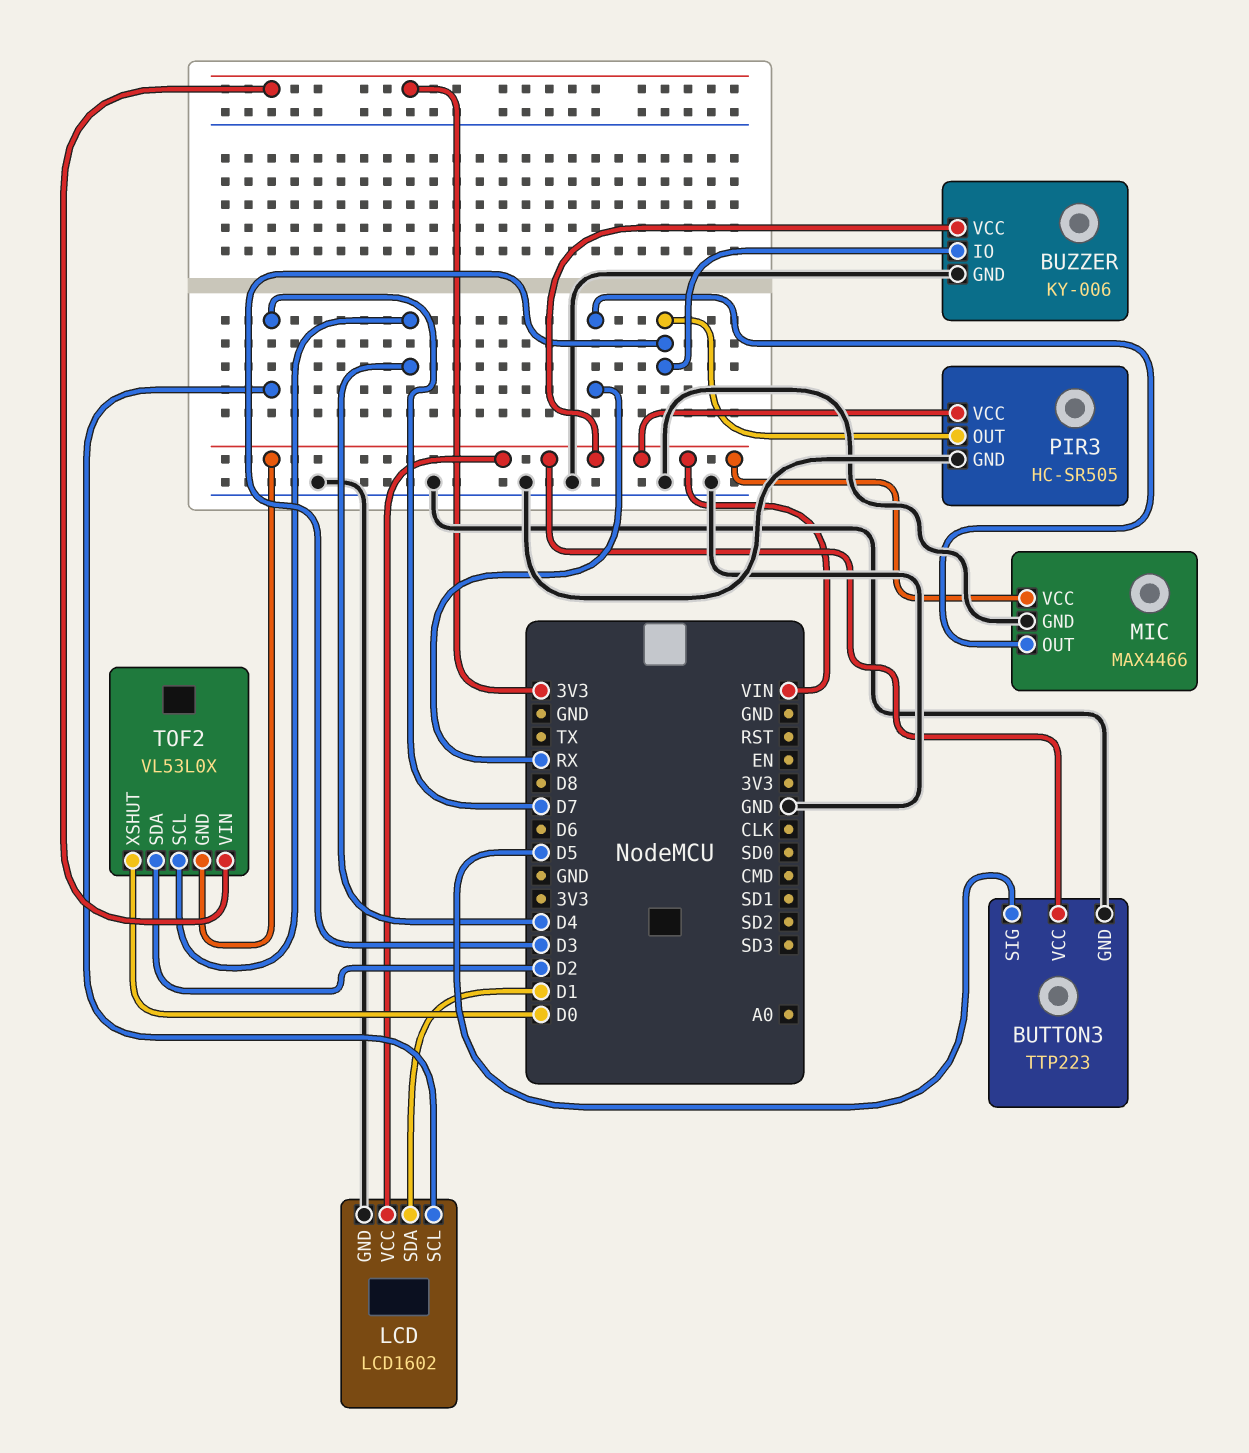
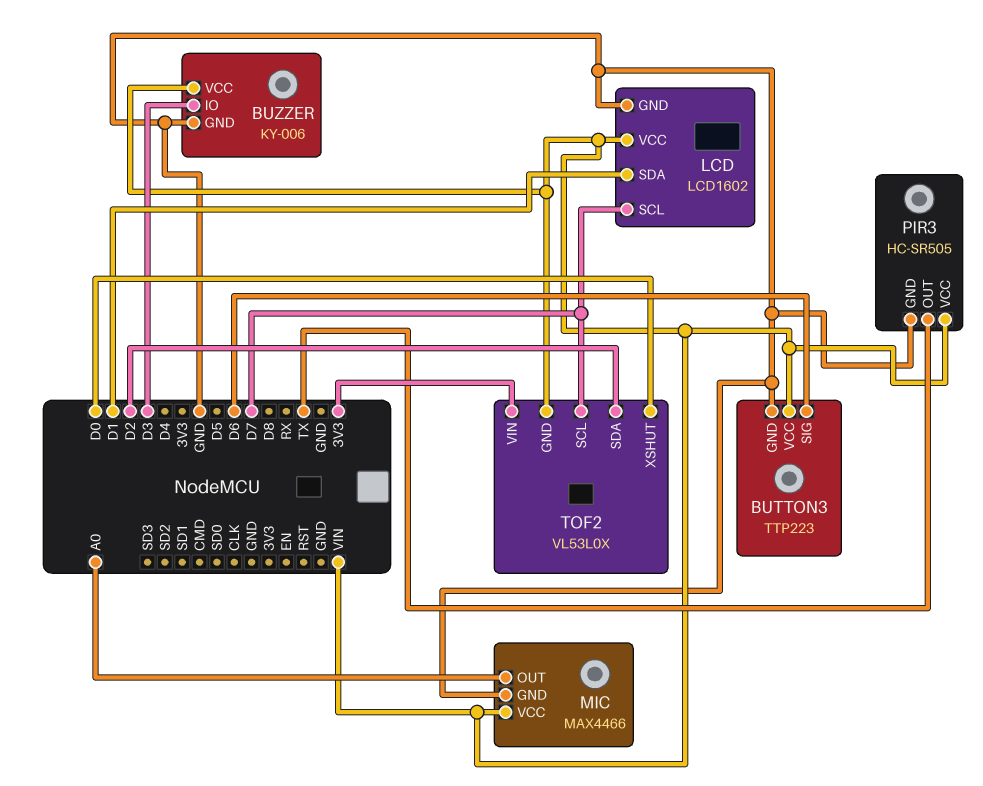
BUTTON3 pin SIG: D5 -> D6
MIC pin OUT: RX -> A0
PIR3 pin OUT: D3 -> TX
TOF2 pin SCL: D4 -> D7

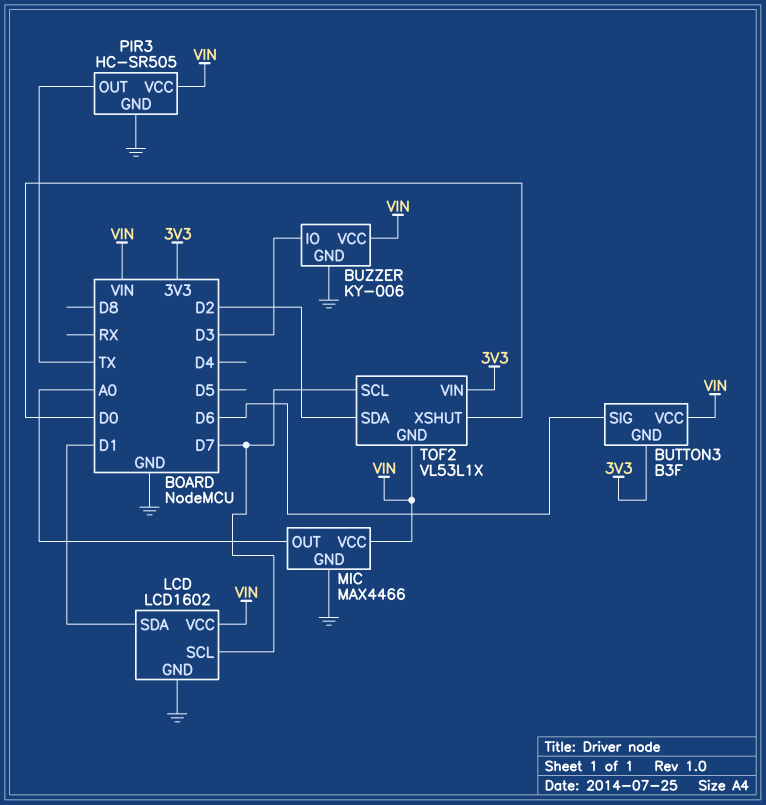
BUTTON3: TTP223 -> B3F
BUTTON3 pin GND: GND -> 3V3
TOF2: VL53L0X -> VL53L1X

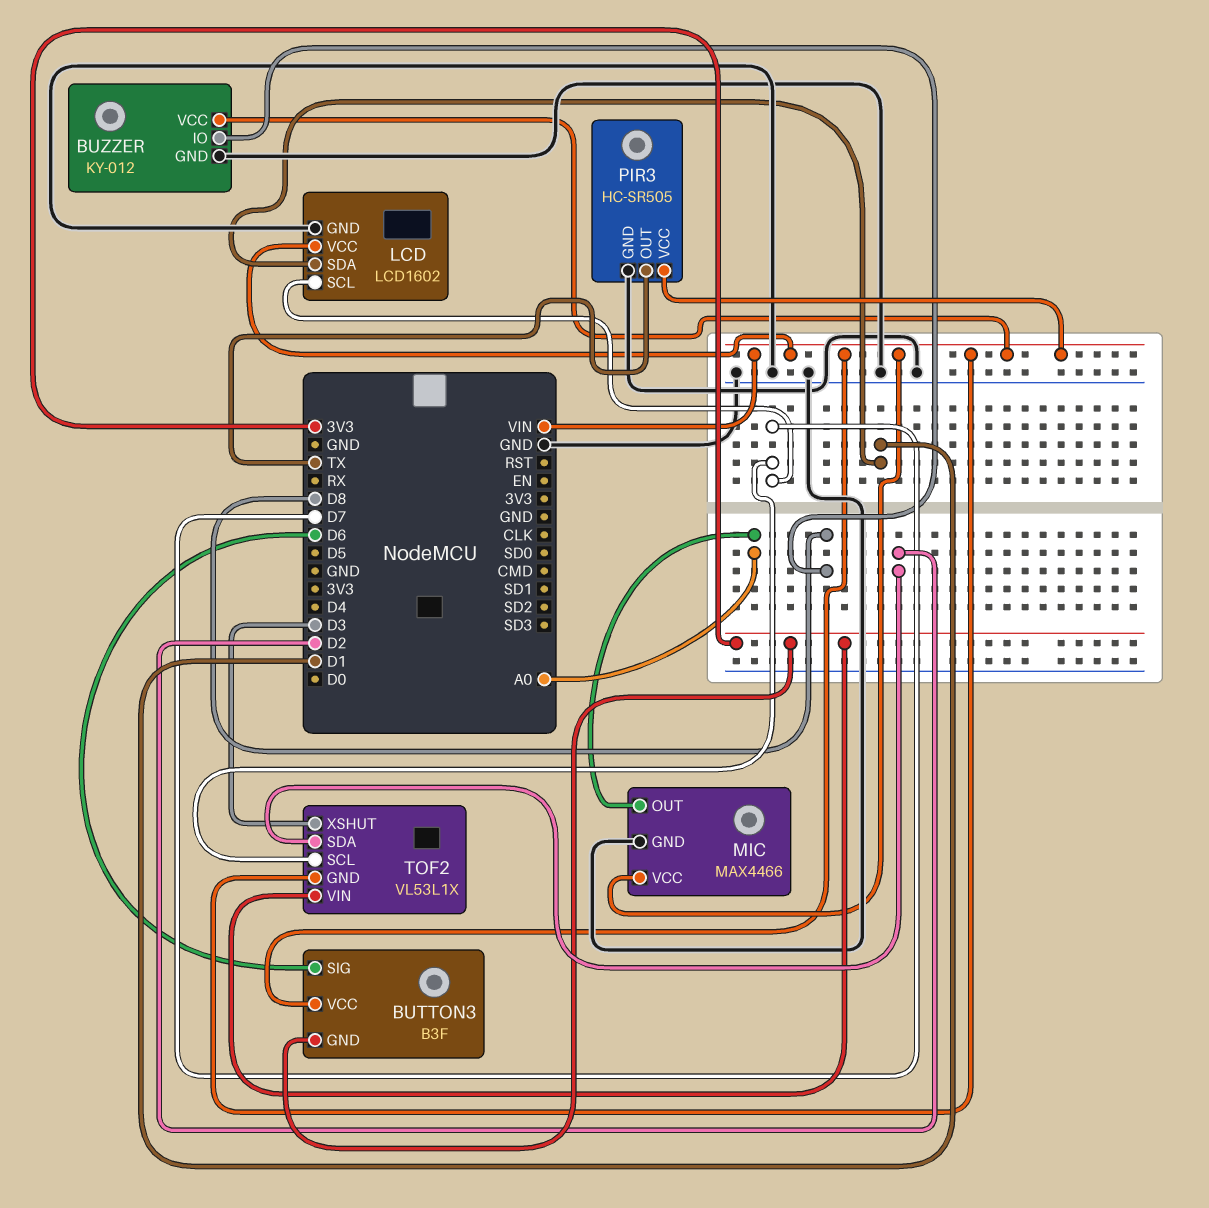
BUZZER: KY-006 -> KY-012
BUZZER pin IO: D3 -> D8
TOF2 pin XSHUT: D0 -> D3

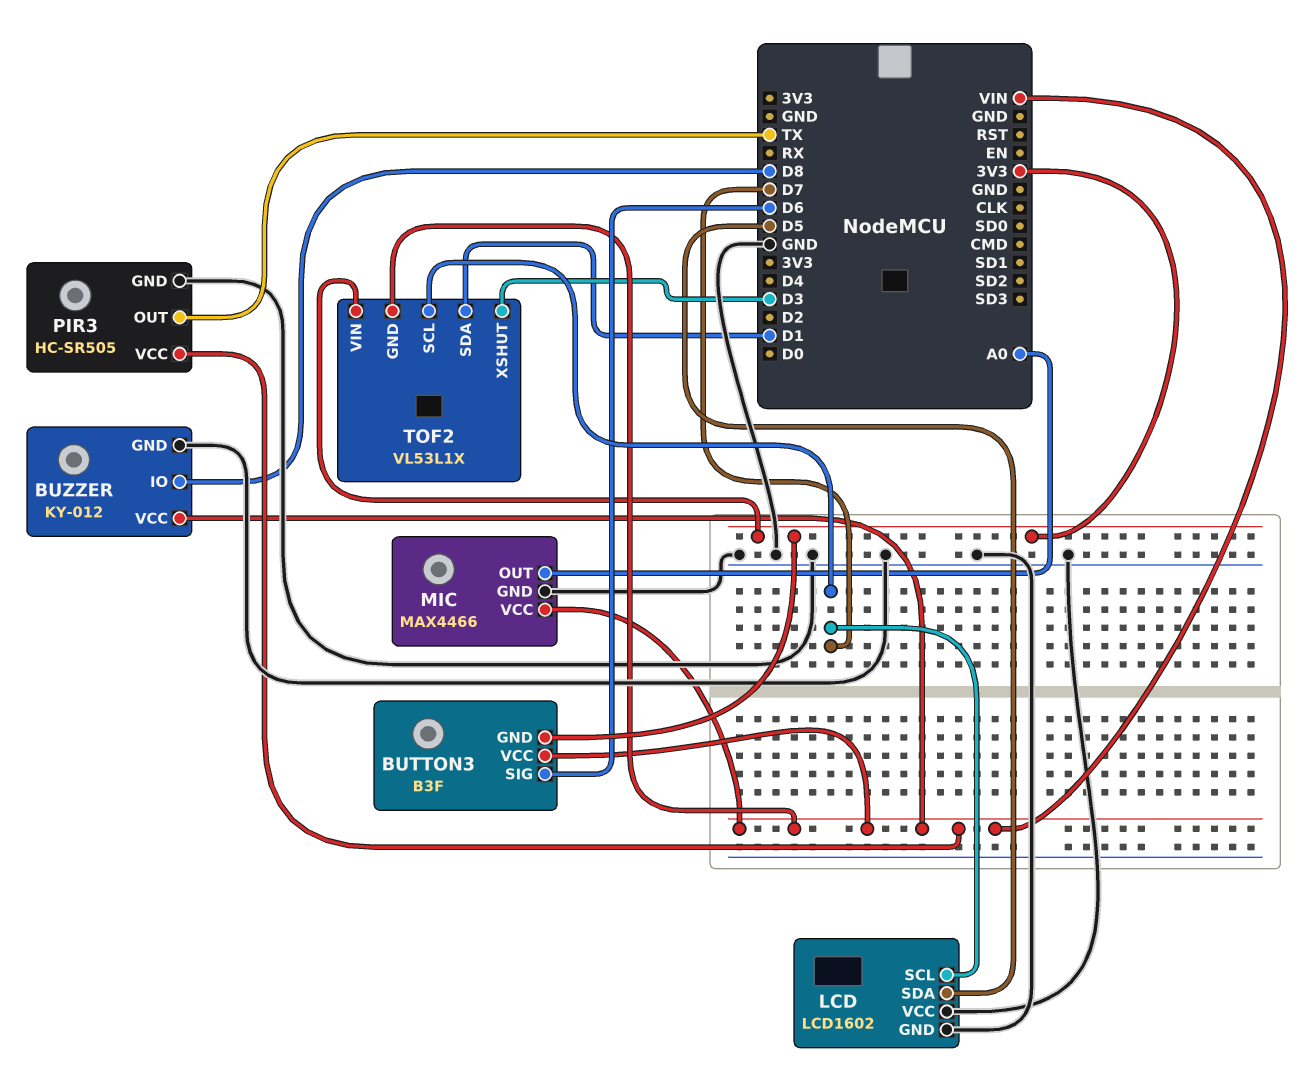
LCD pin SDA: D1 -> D5
LCD pin VCC: VIN -> GND
TOF2 pin SDA: D2 -> D1

